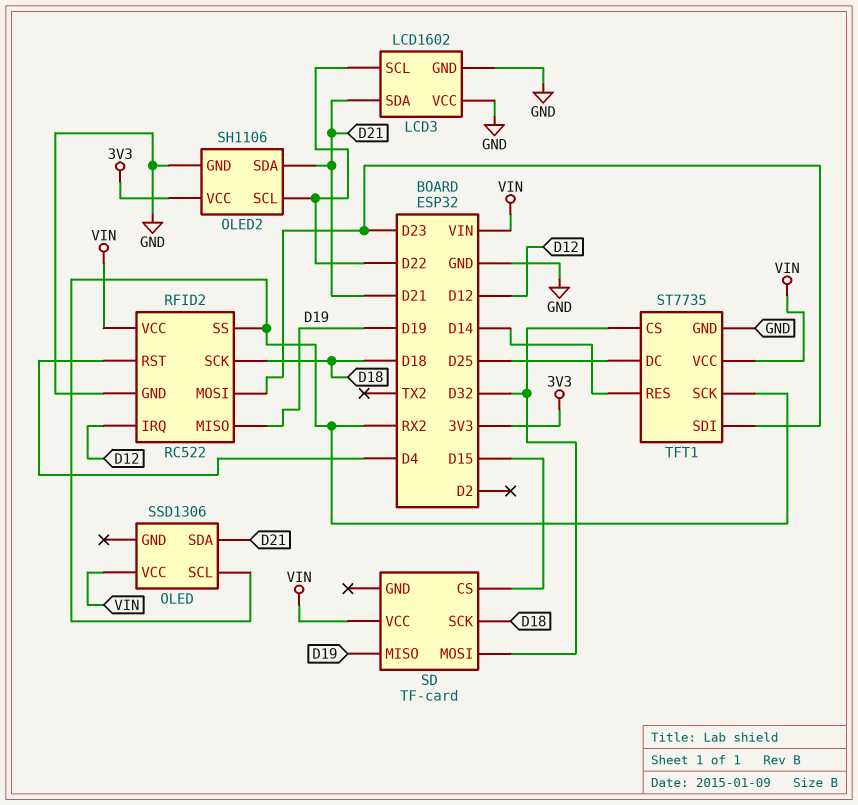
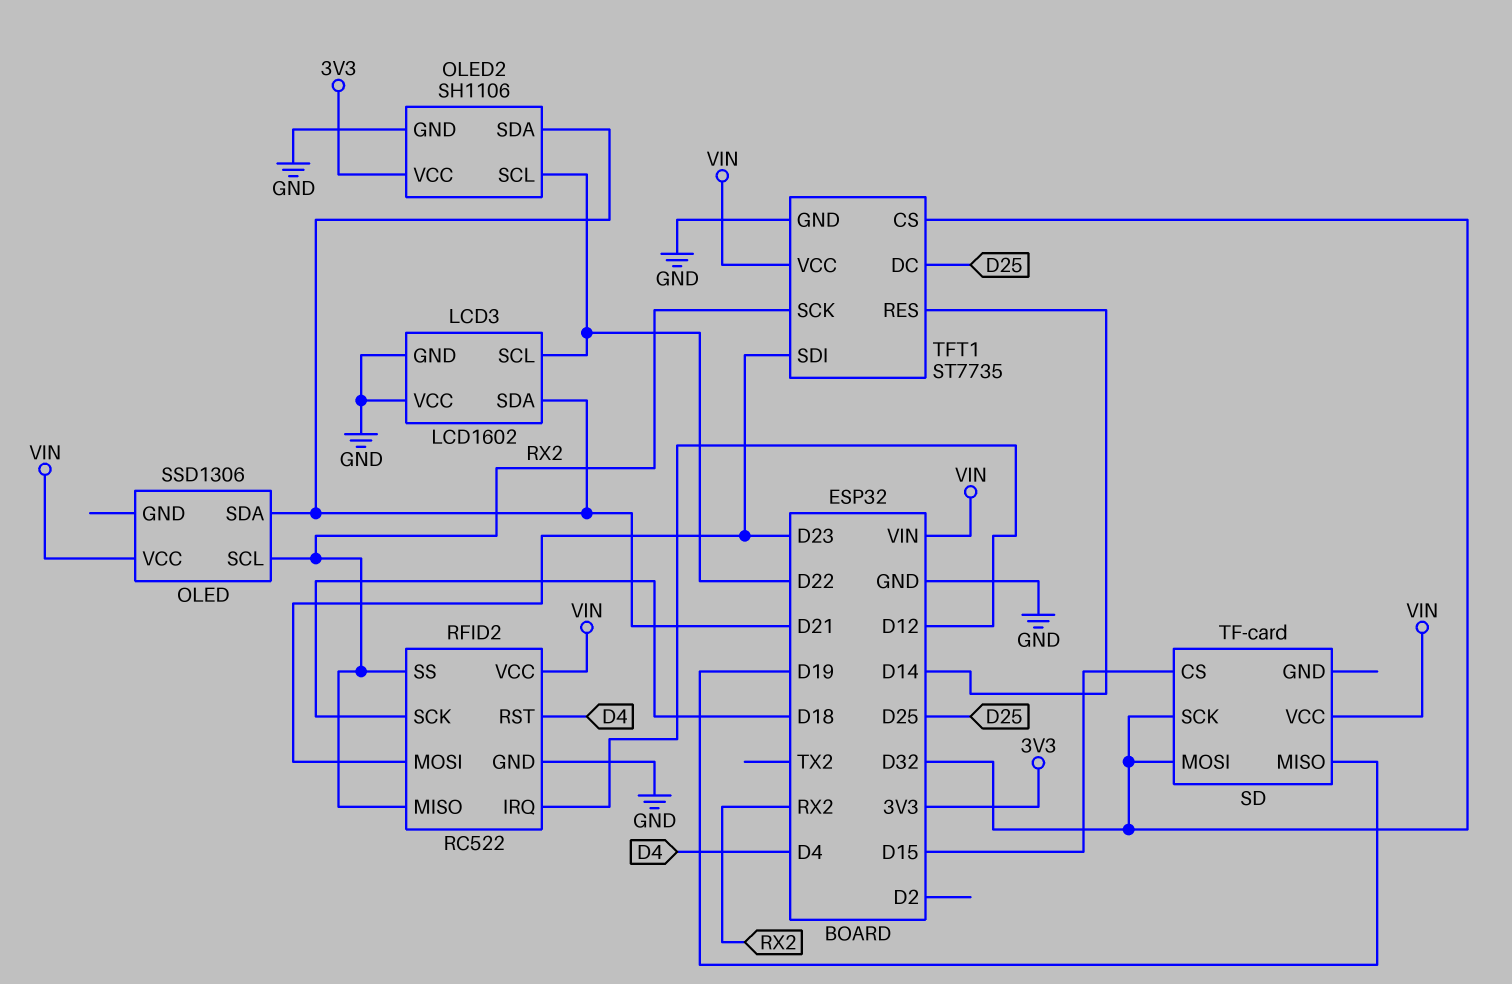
RFID2 pin MISO: D19 -> RX2
SD pin SCK: D18 -> D32

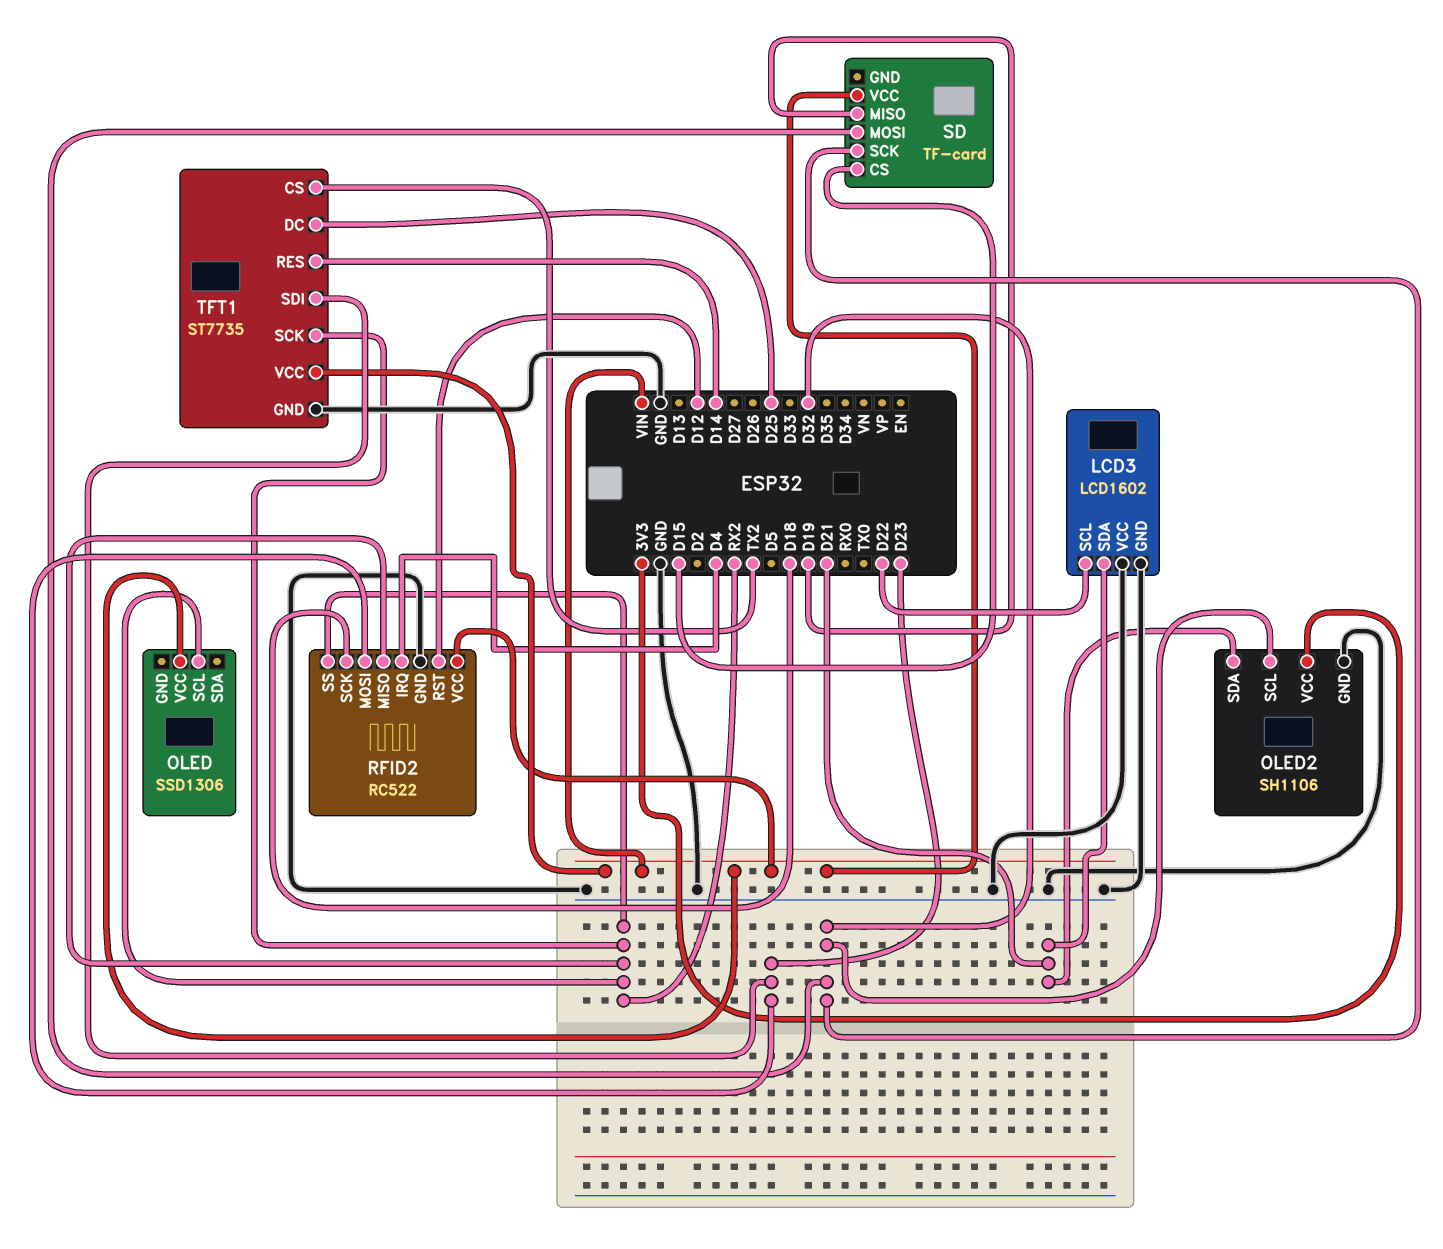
OLED pin SDA: D21 -> none
OLED2 pin SCL: D22 -> D32
RFID2 pin IRQ: D12 -> D4
RFID2 pin RST: D4 -> D12
TFT1 pin CS: D32 -> TX2

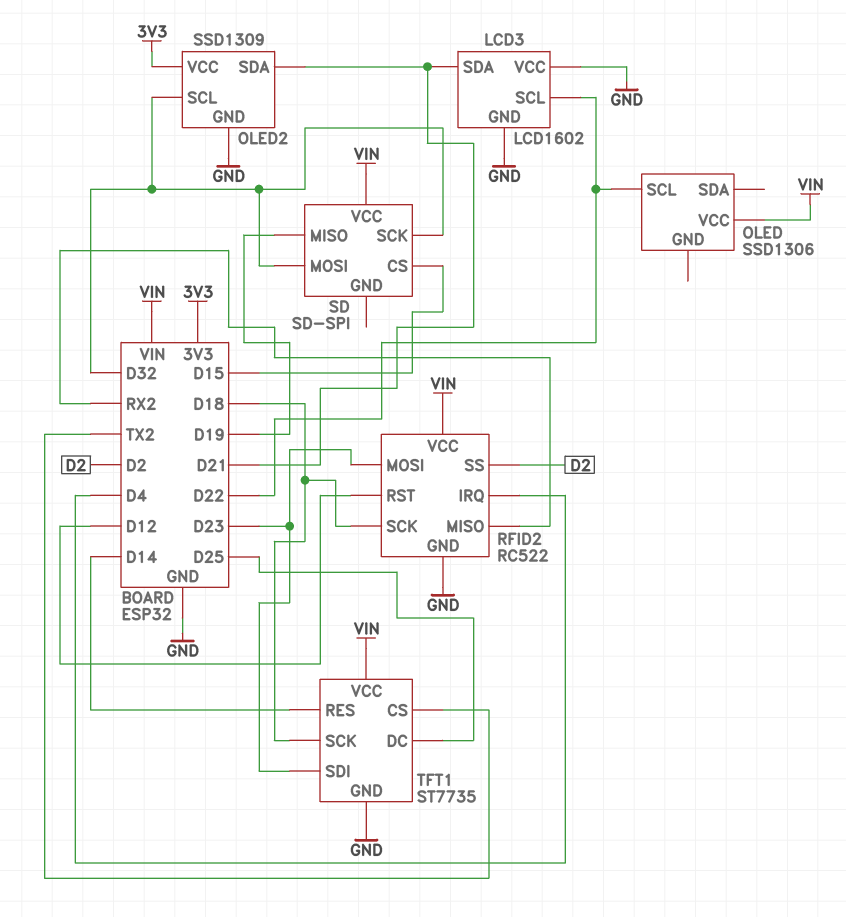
OLED pin SCL: RX2 -> D22
OLED2: SH1106 -> SSD1309
RFID2 pin SS: RX2 -> D2
SD: TF-card -> SD-SPI
TFT1 pin SCK: RX2 -> D18

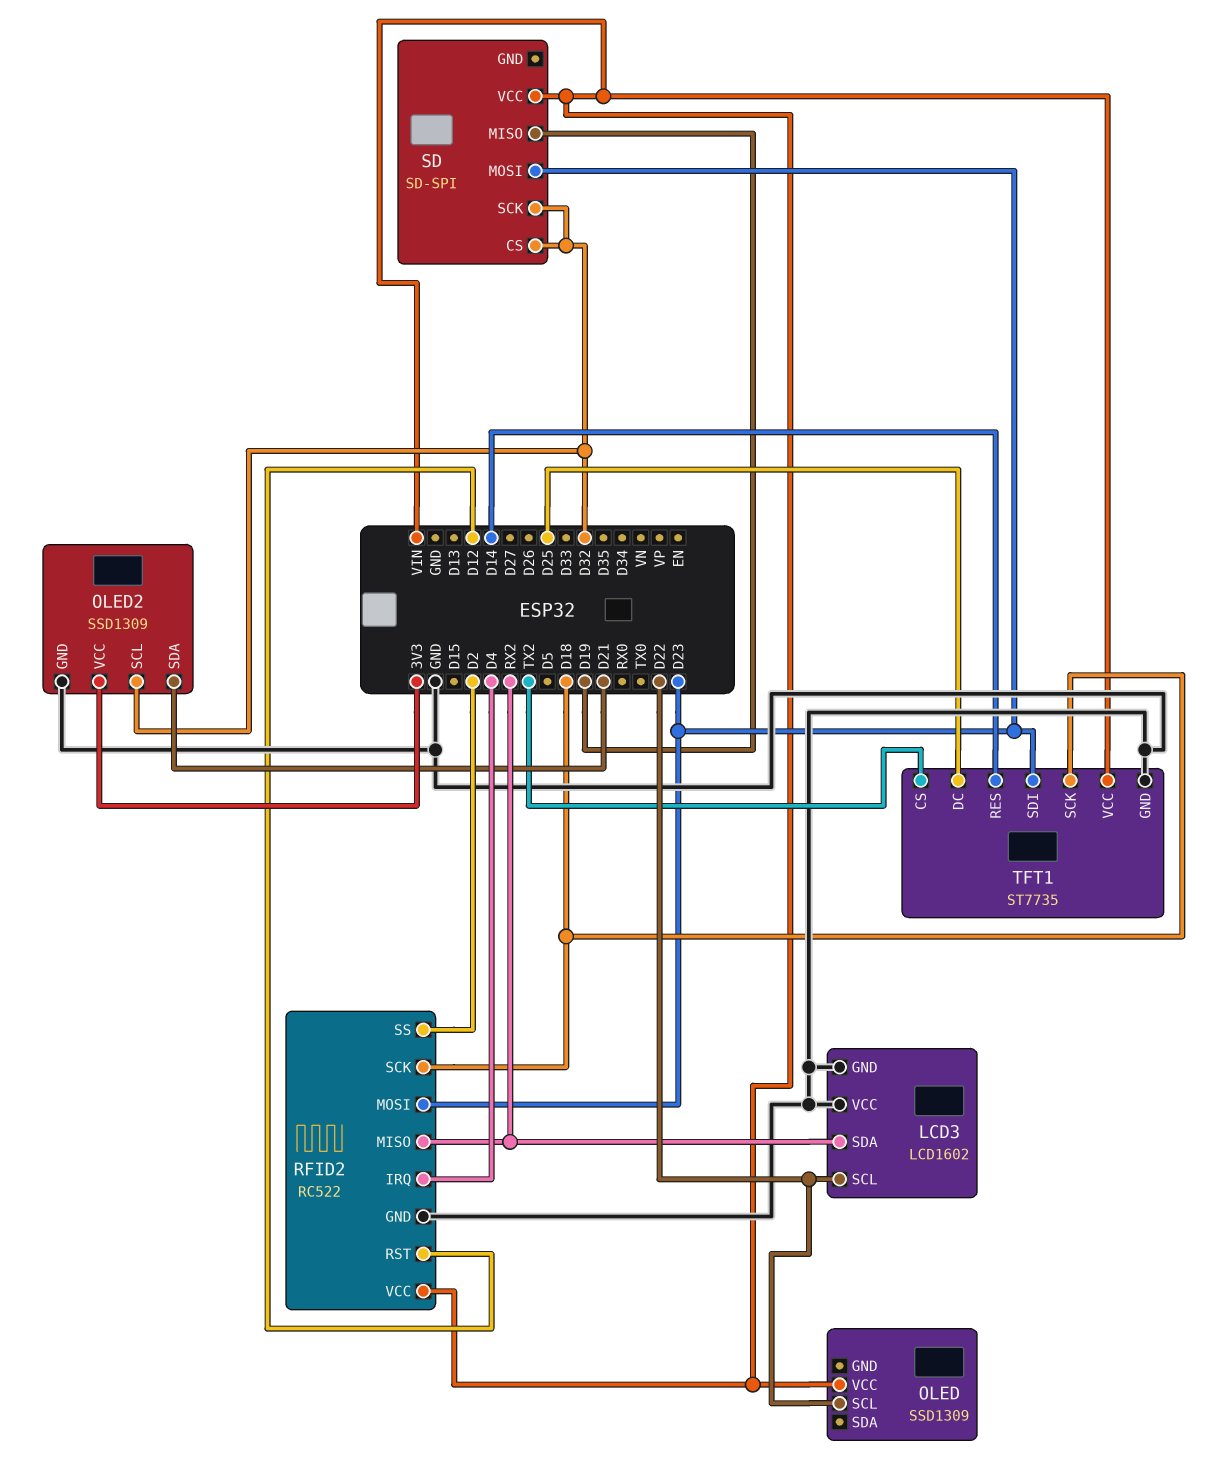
LCD3 pin SDA: D21 -> RX2
OLED: SSD1306 -> SSD1309
SD pin CS: D15 -> D32
SD pin MOSI: D32 -> D23

